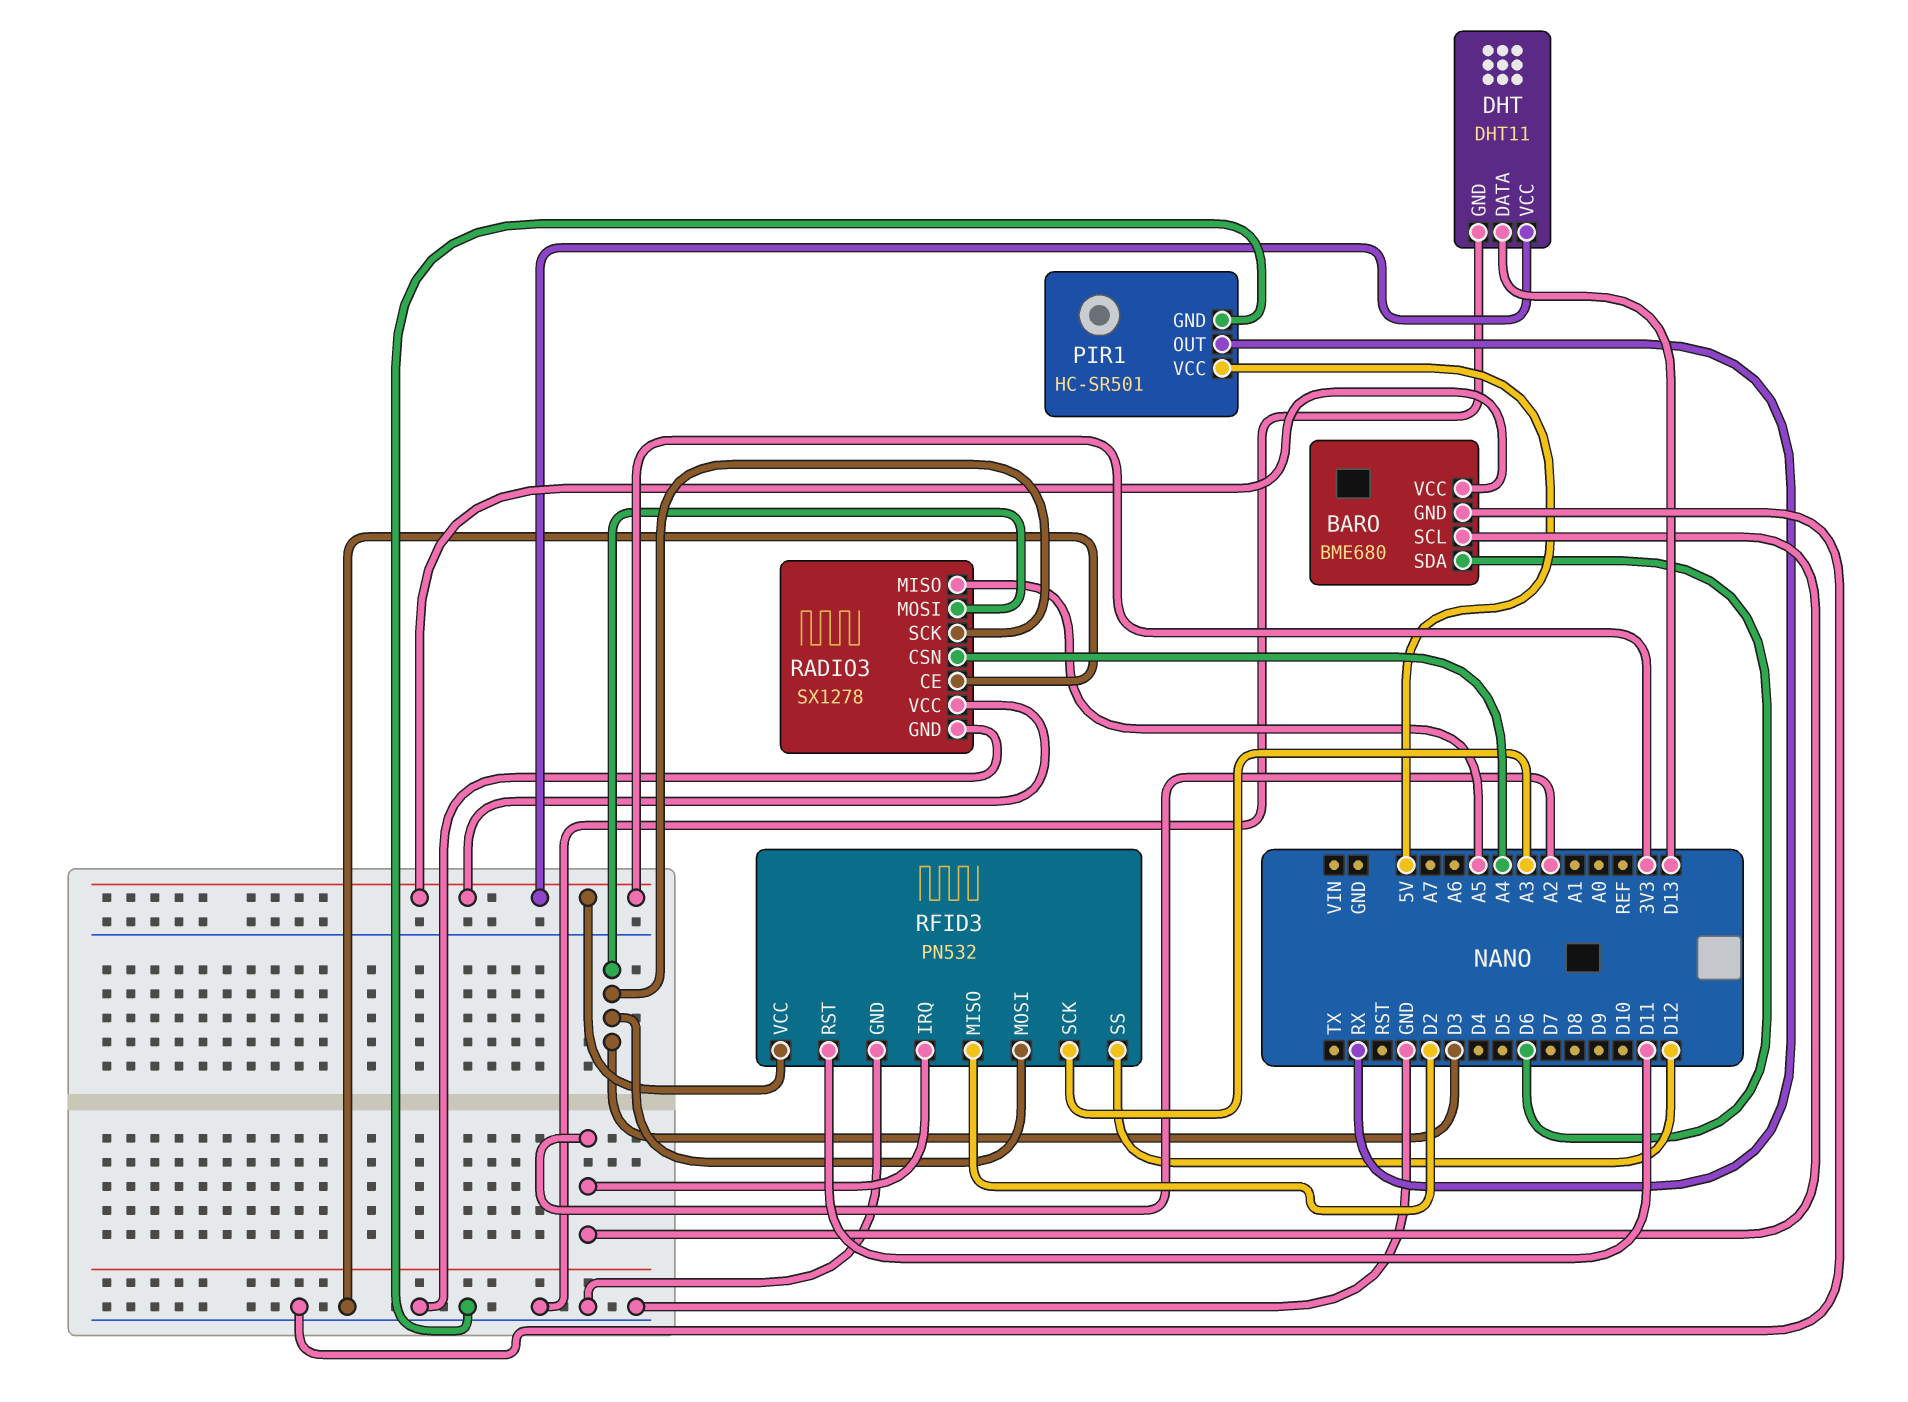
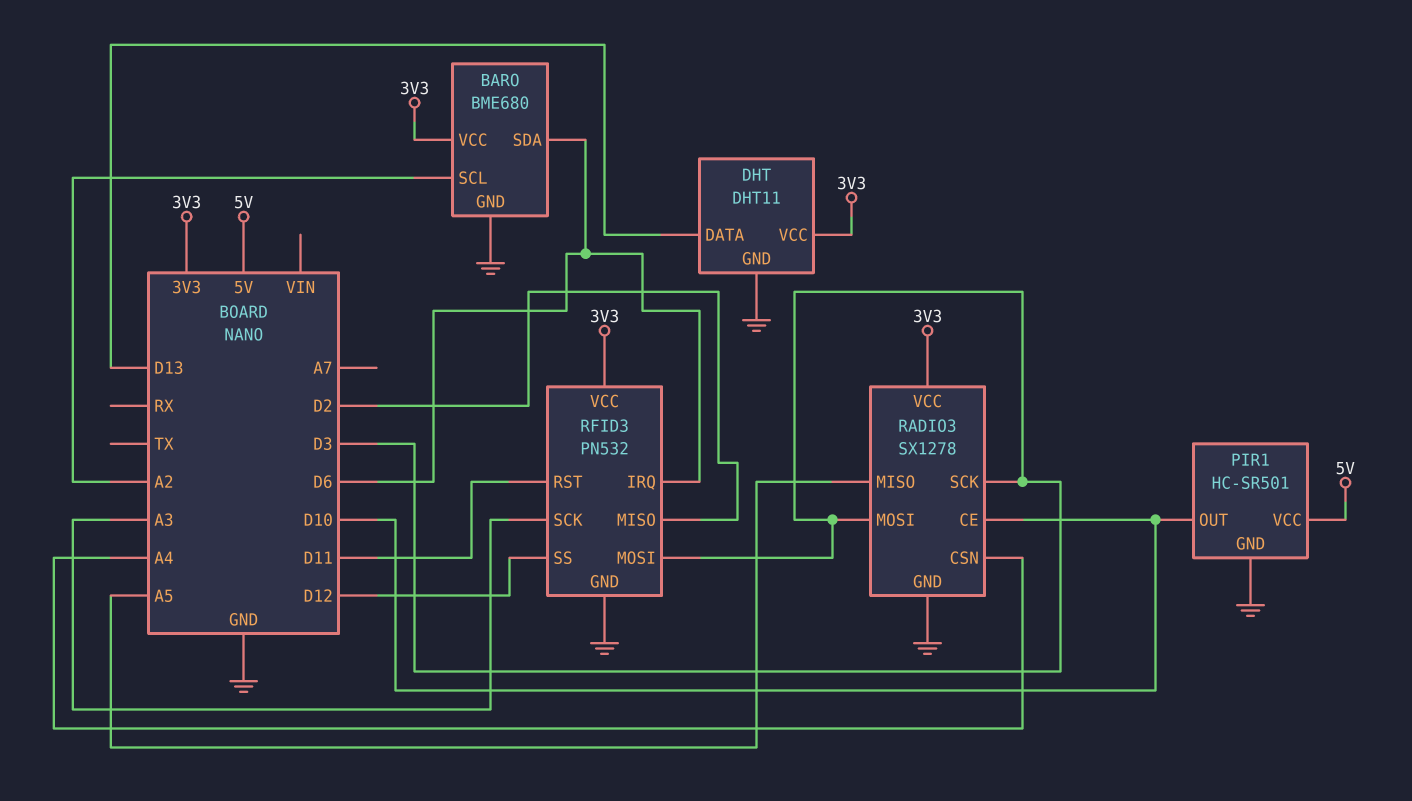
PIR1 pin OUT: RX -> D10
RADIO3 pin CE: GND -> D10
RFID3 pin IRQ: A2 -> D6

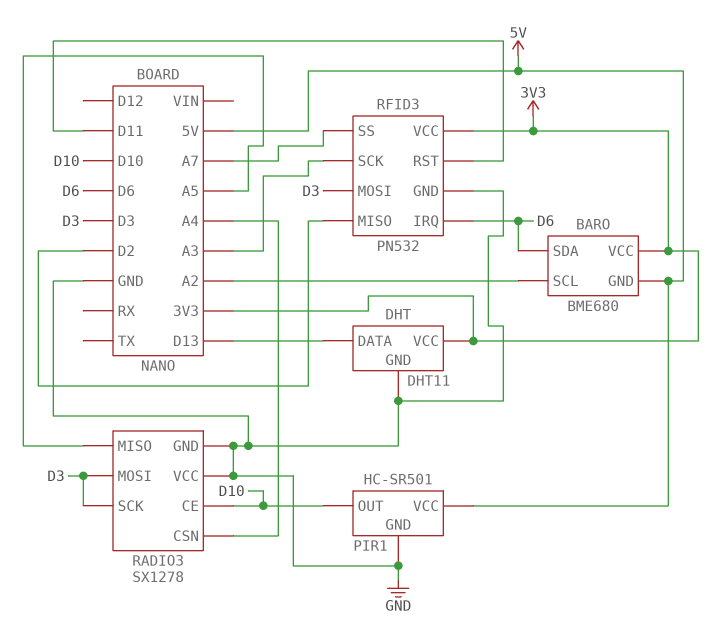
BARO pin GND: GND -> 5V
RADIO3 pin VCC: 3V3 -> GND
RFID3 pin SS: D12 -> A7

